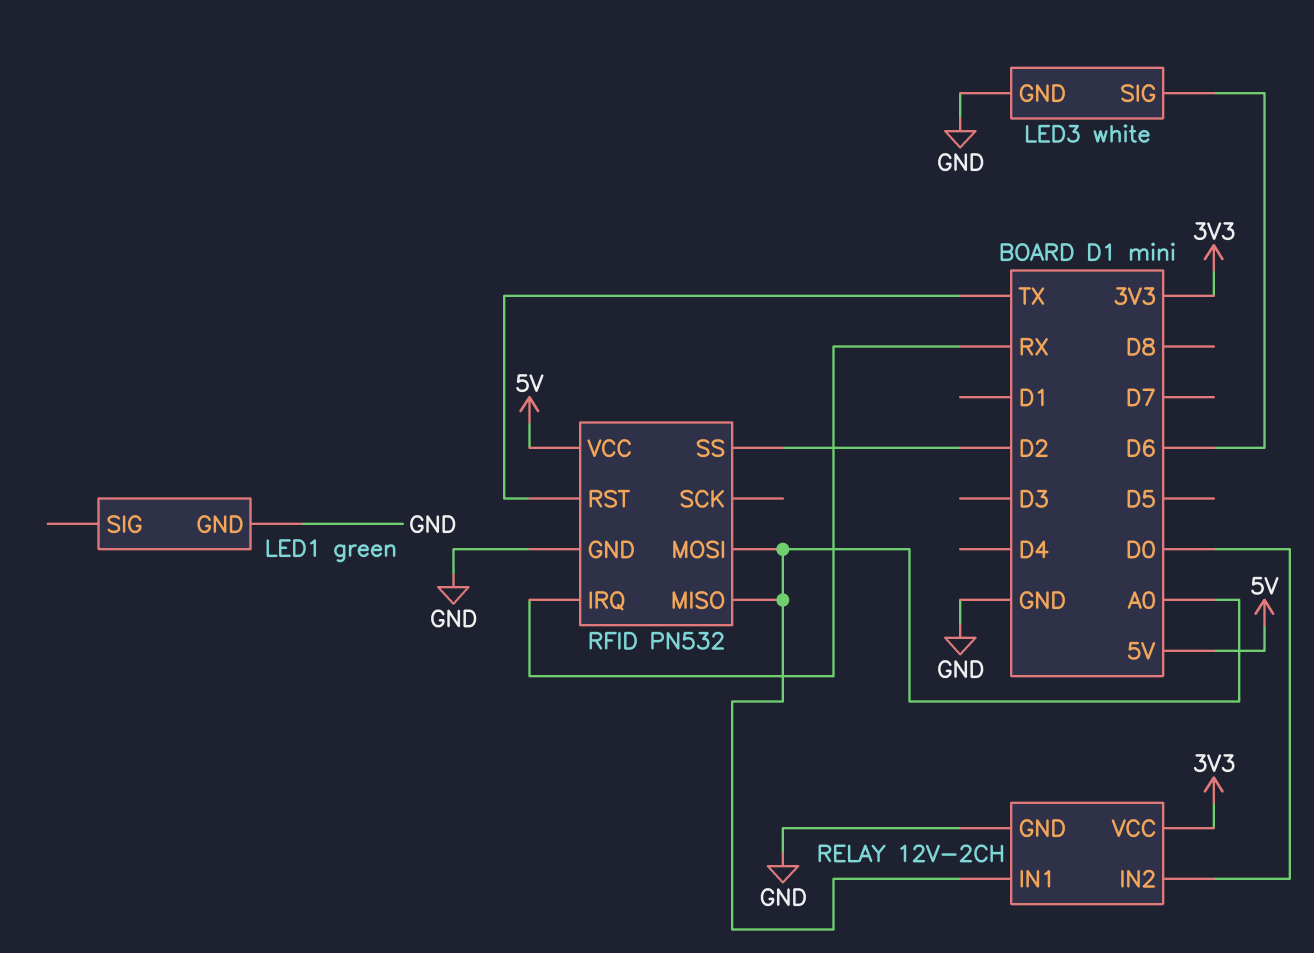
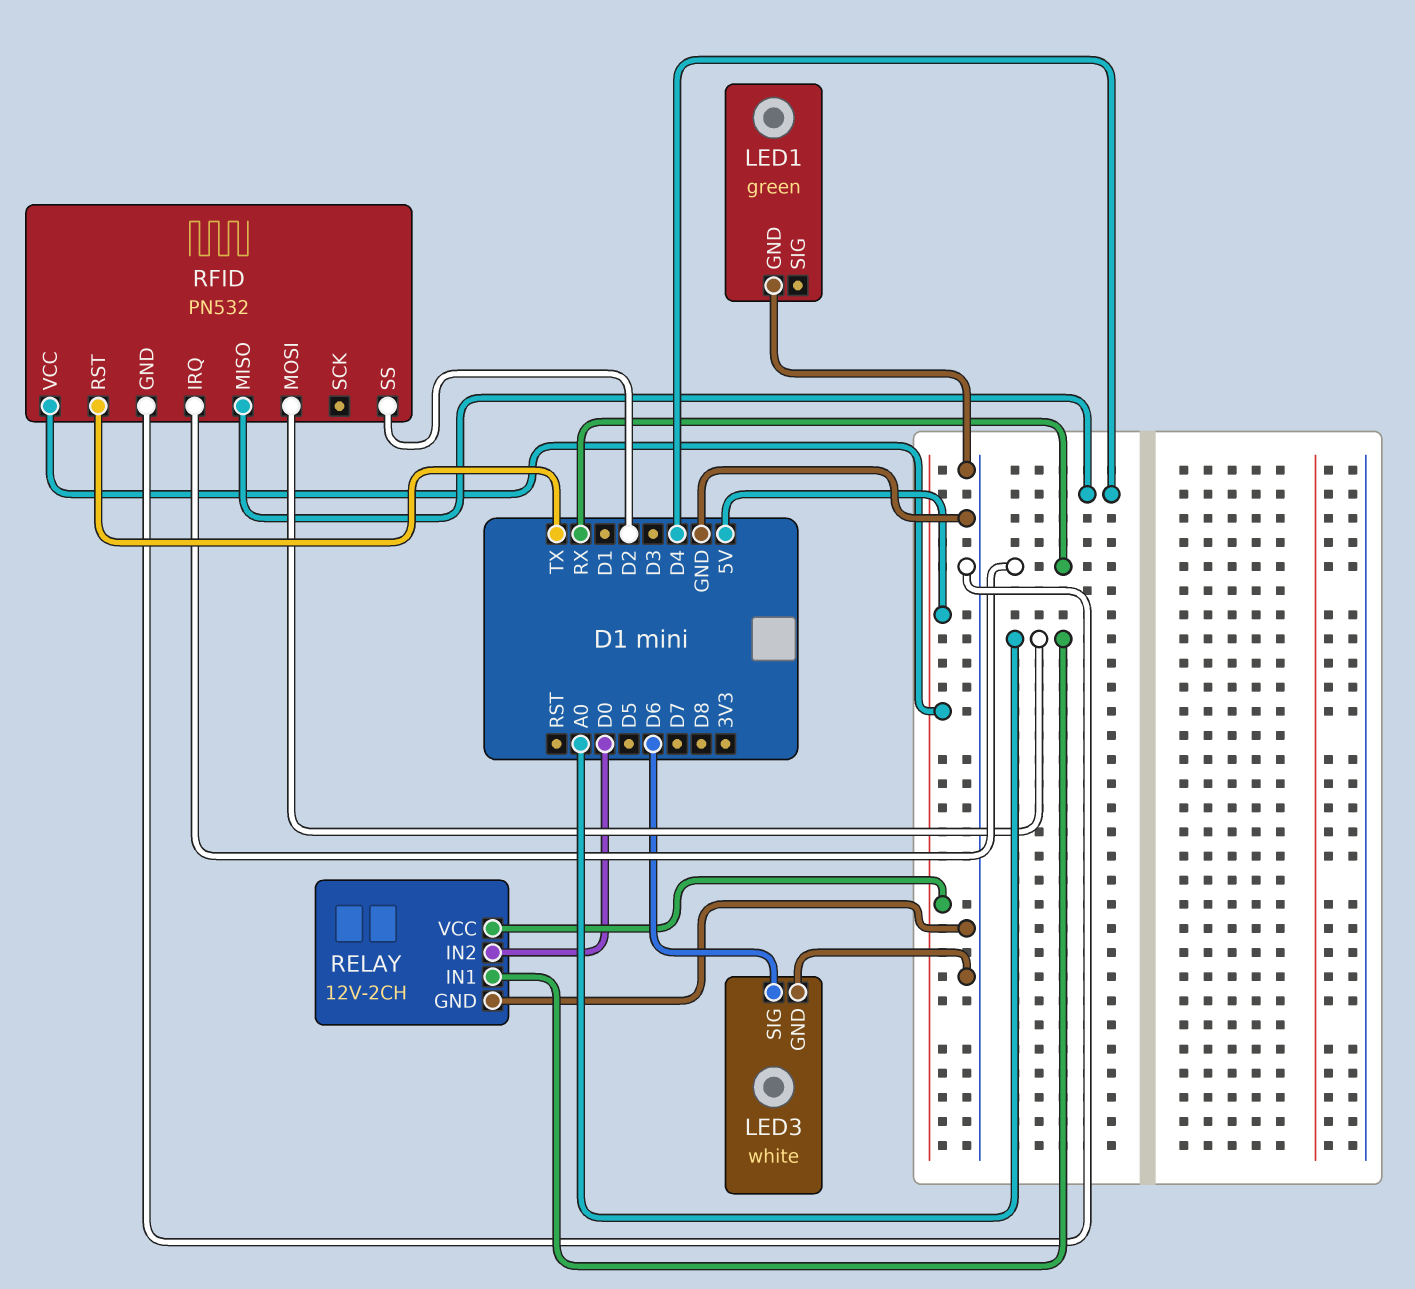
RELAY pin VCC: 3V3 -> 5V
RFID pin MISO: A0 -> D4

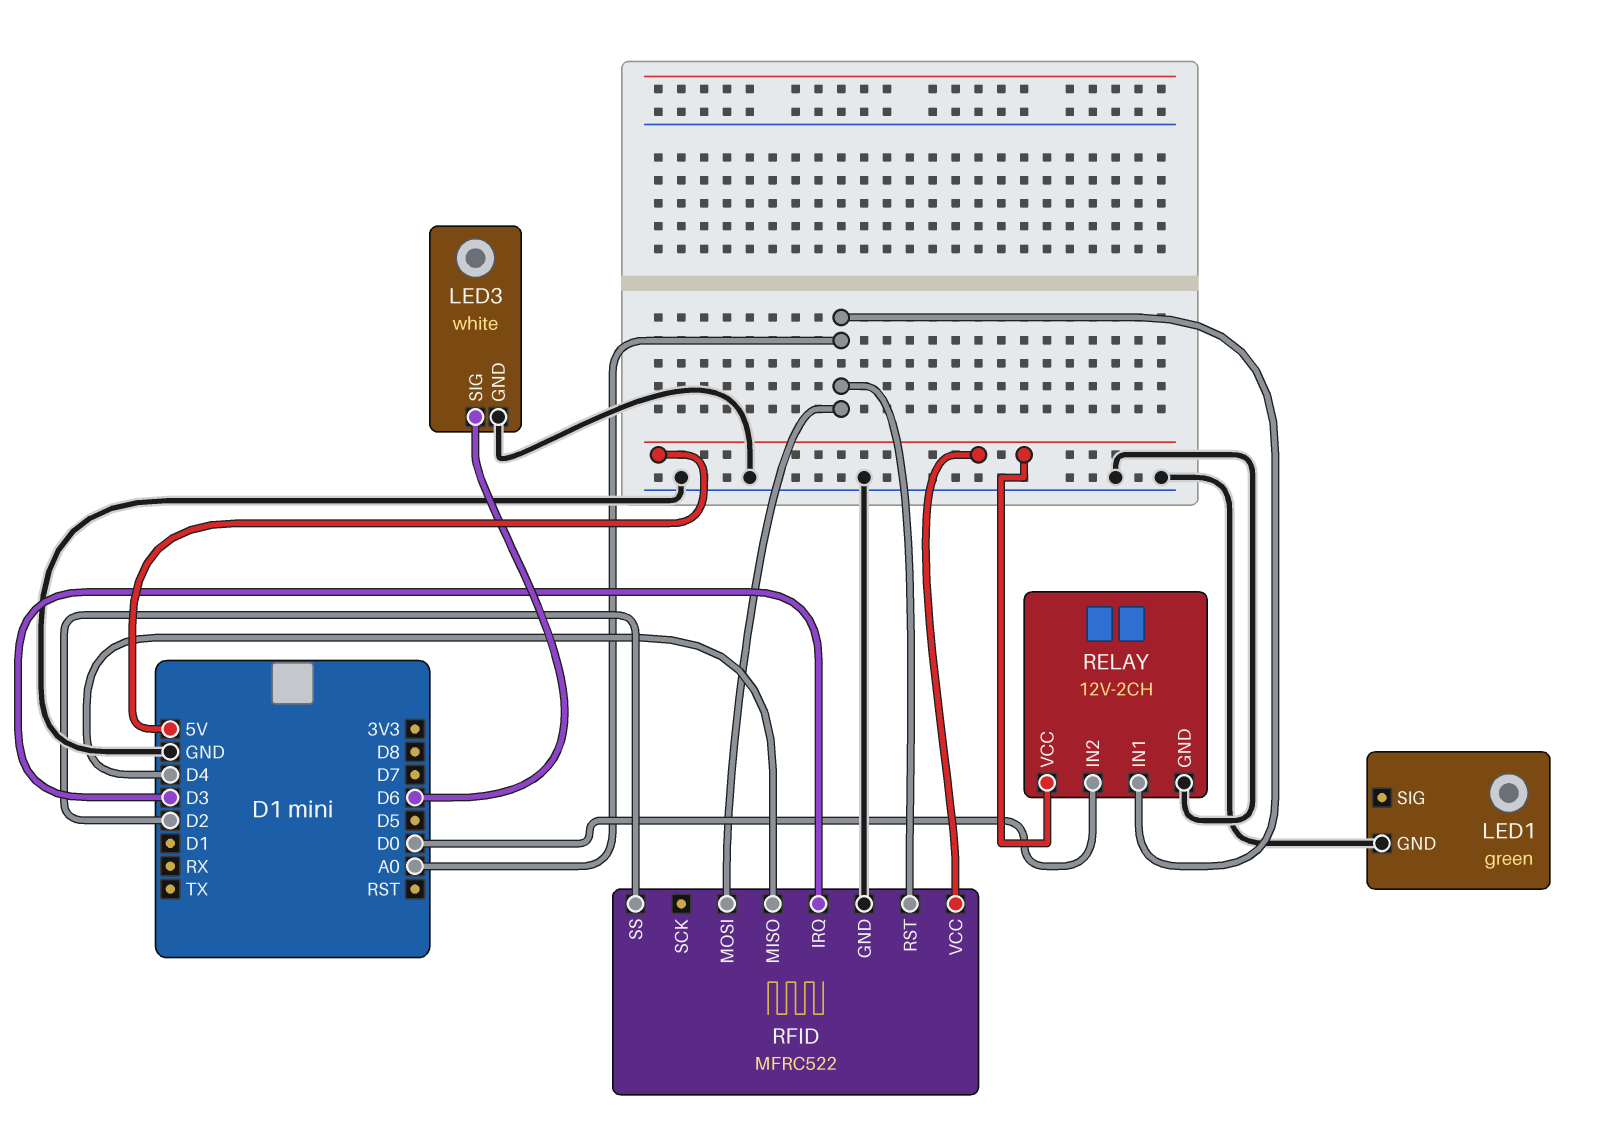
RFID: PN532 -> MFRC522
RFID pin IRQ: RX -> D3
RFID pin RST: TX -> A0

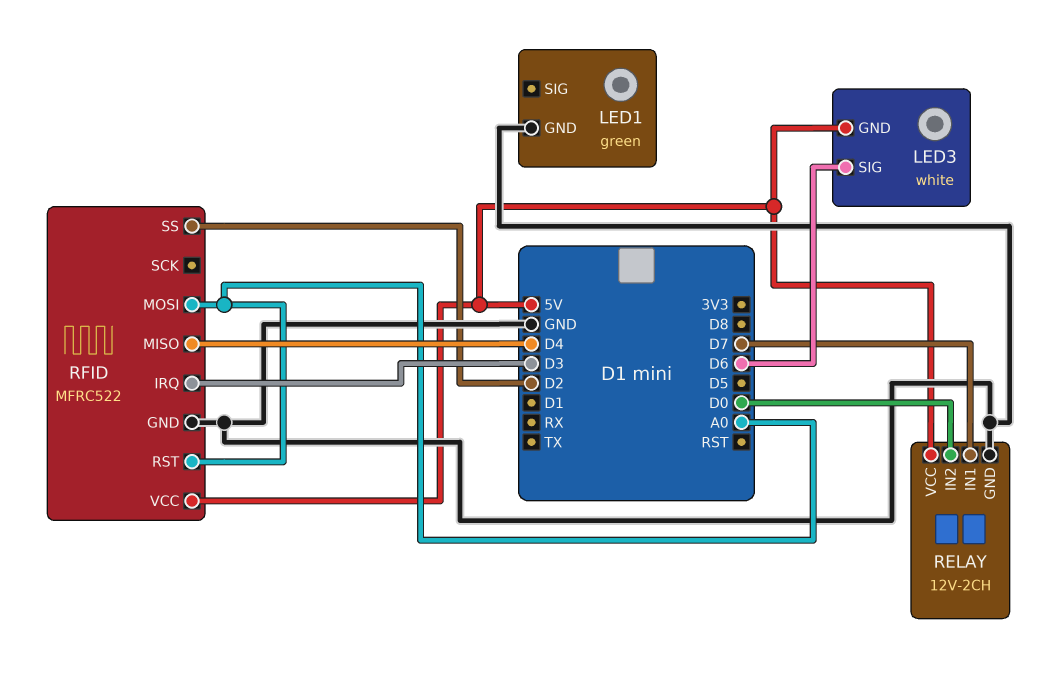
LED3 pin GND: GND -> 5V
RELAY pin IN1: A0 -> D7

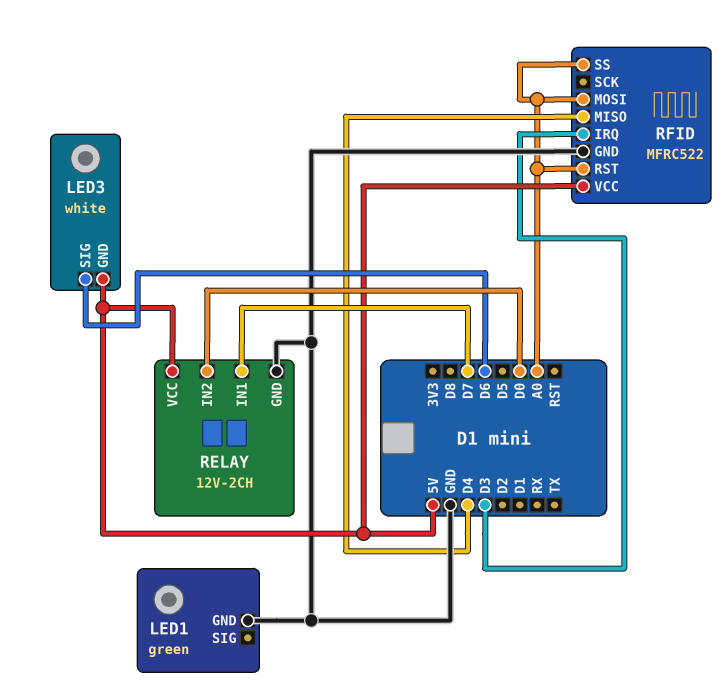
RFID pin SS: D2 -> A0

